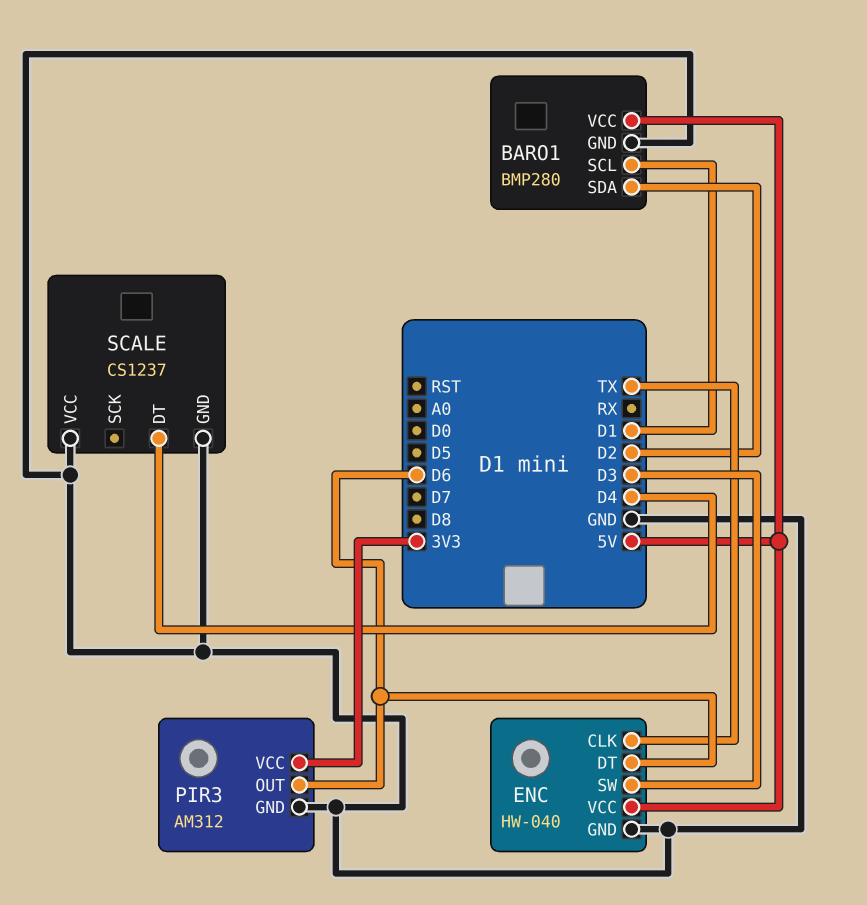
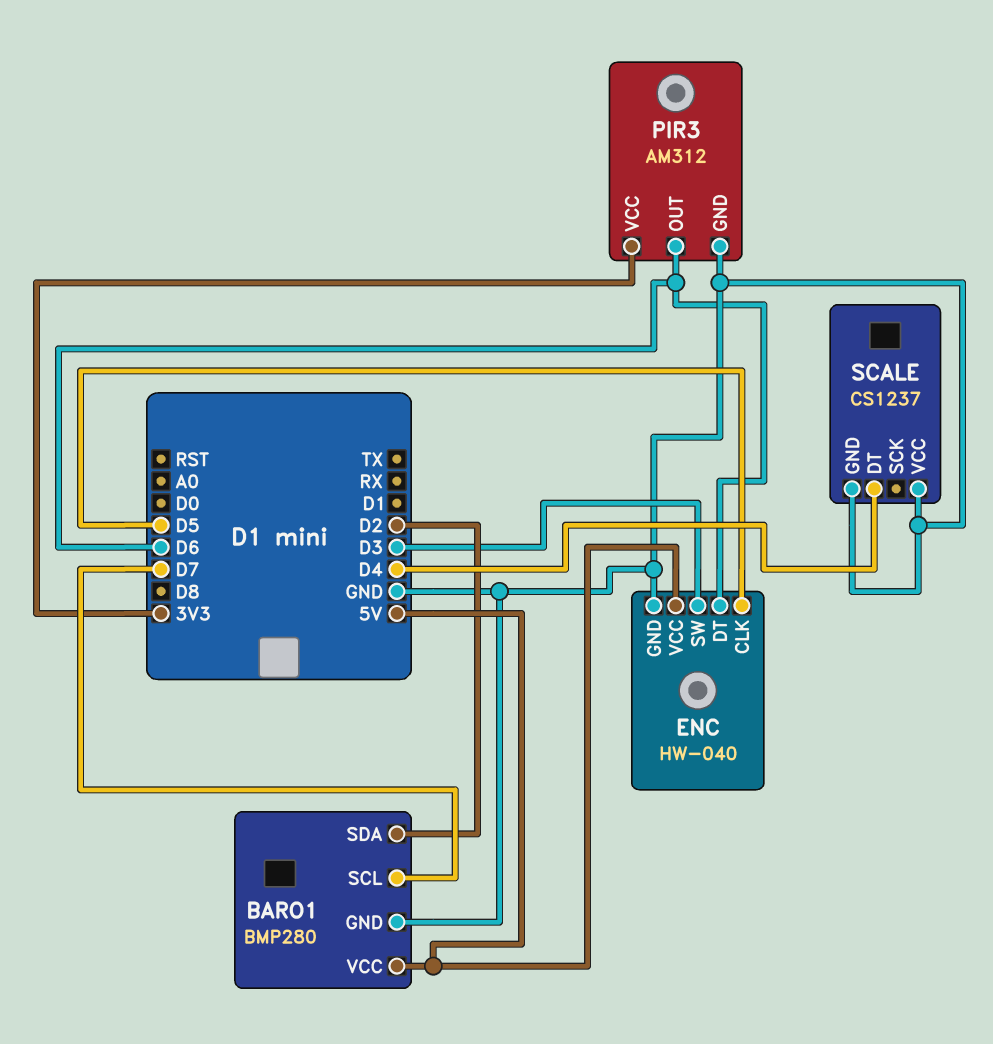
BARO1 pin SCL: D1 -> D7
ENC pin CLK: TX -> D5

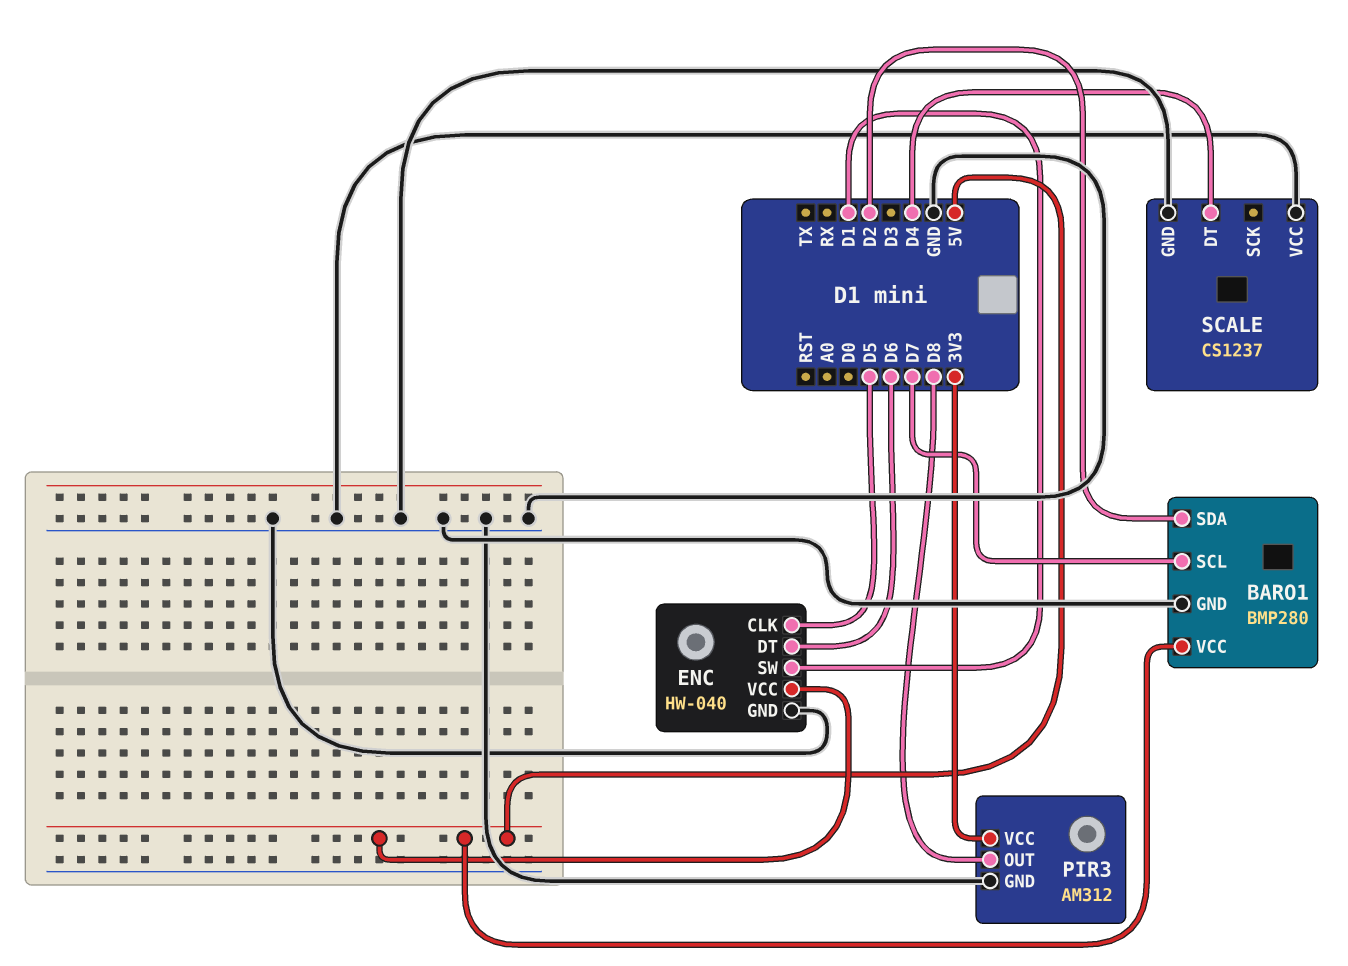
ENC pin SW: D3 -> D1
PIR3 pin OUT: D6 -> D8

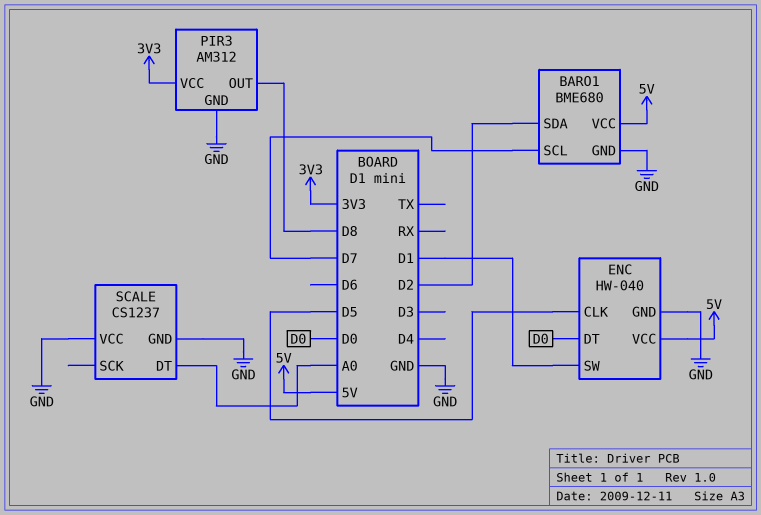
BARO1: BMP280 -> BME680
ENC pin DT: D6 -> D0
SCALE pin DT: D4 -> A0

